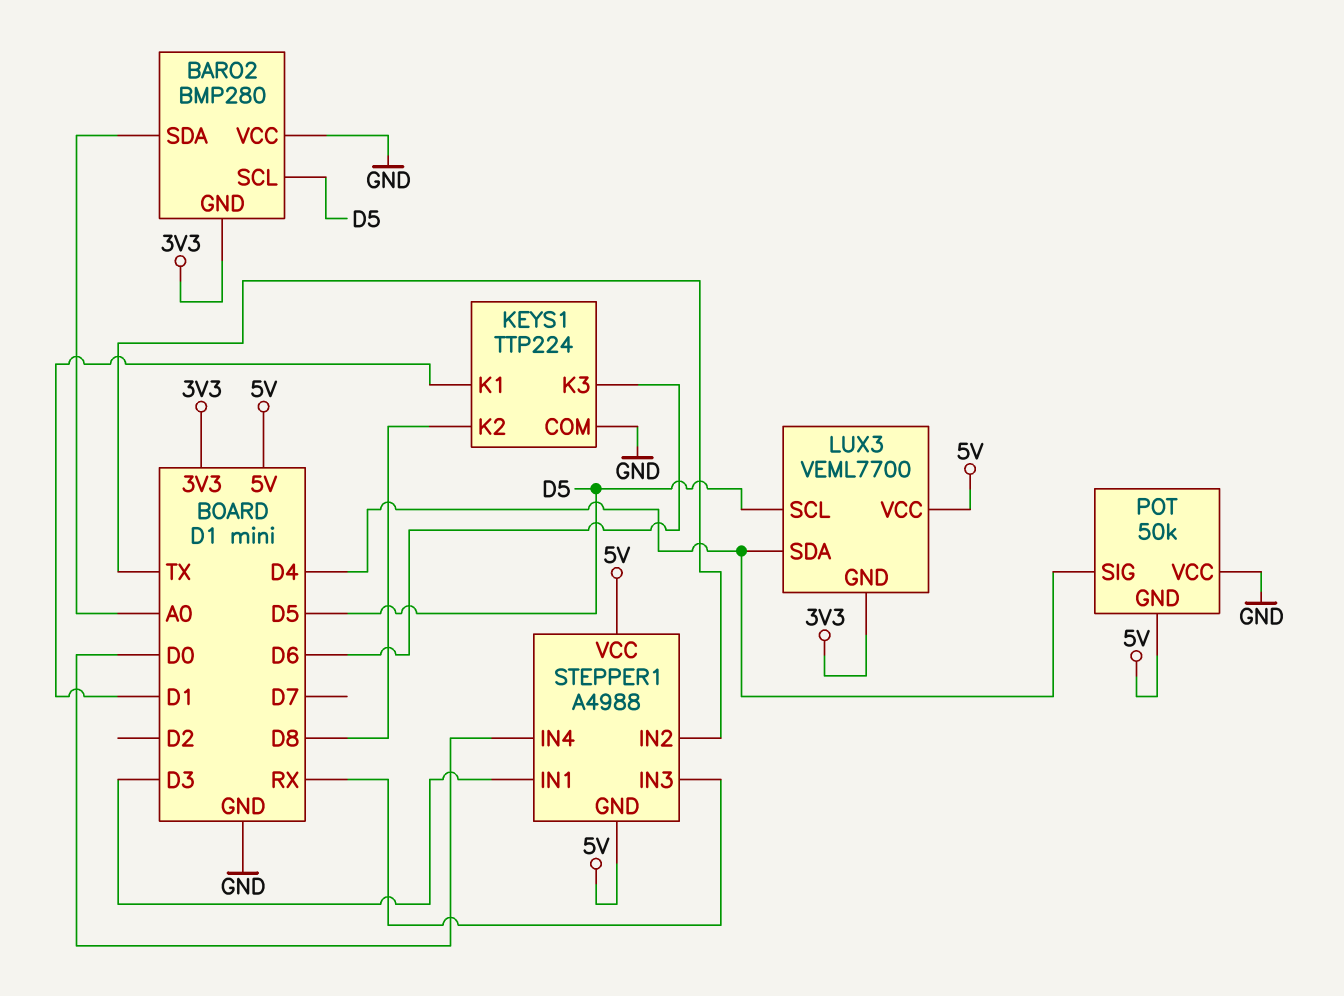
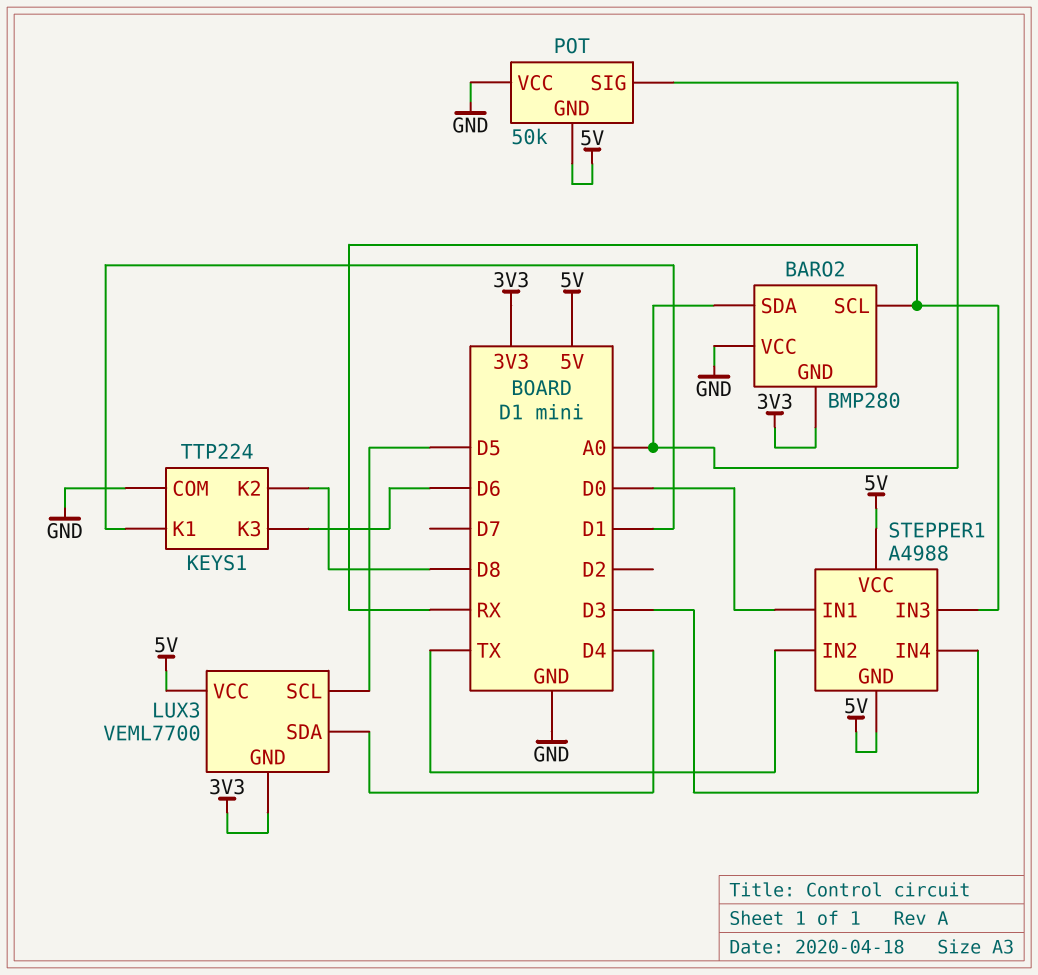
BARO2 pin SCL: D5 -> RX
POT pin SIG: D4 -> A0
STEPPER1 pin IN1: D3 -> D0
STEPPER1 pin IN4: D0 -> D3

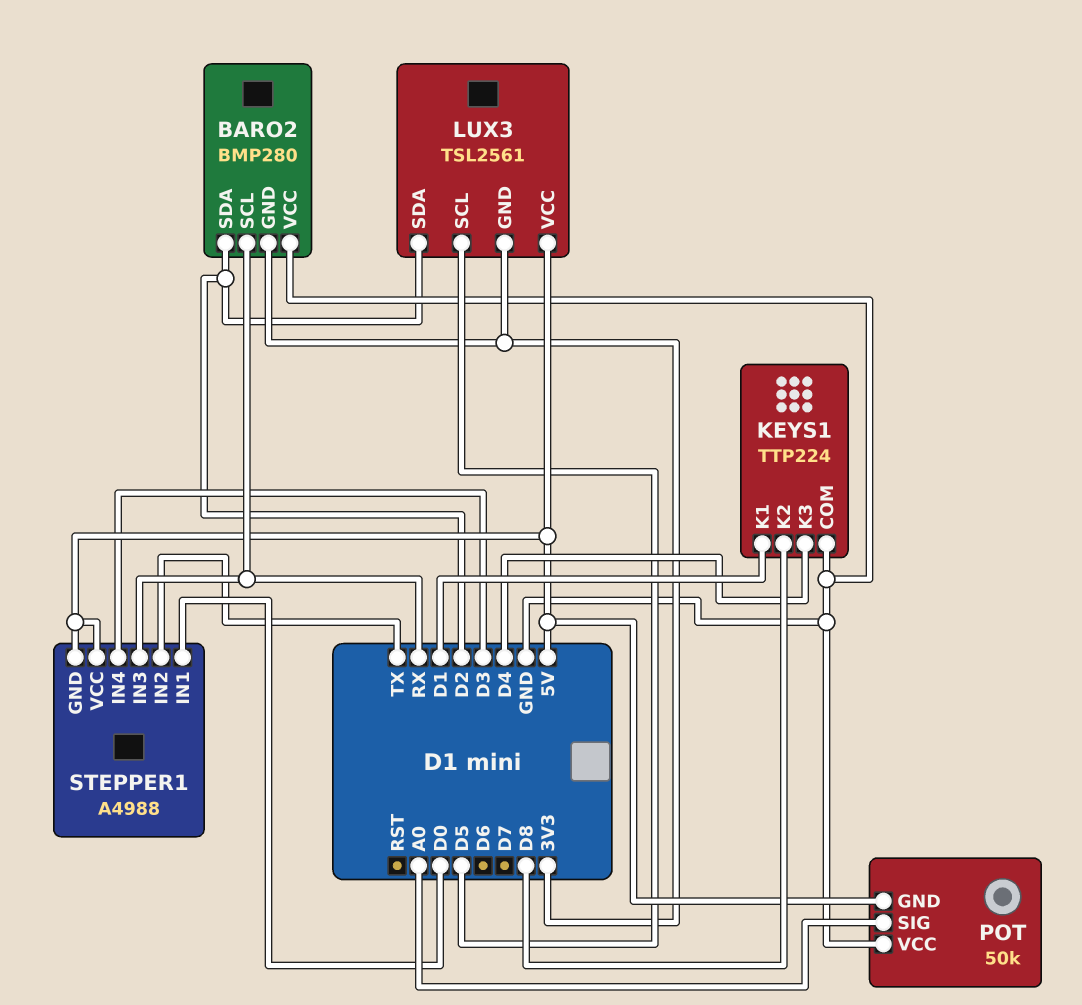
BARO2 pin SDA: A0 -> D2
KEYS1 pin K3: D6 -> D4
LUX3: VEML7700 -> TSL2561
LUX3 pin SDA: D4 -> D2

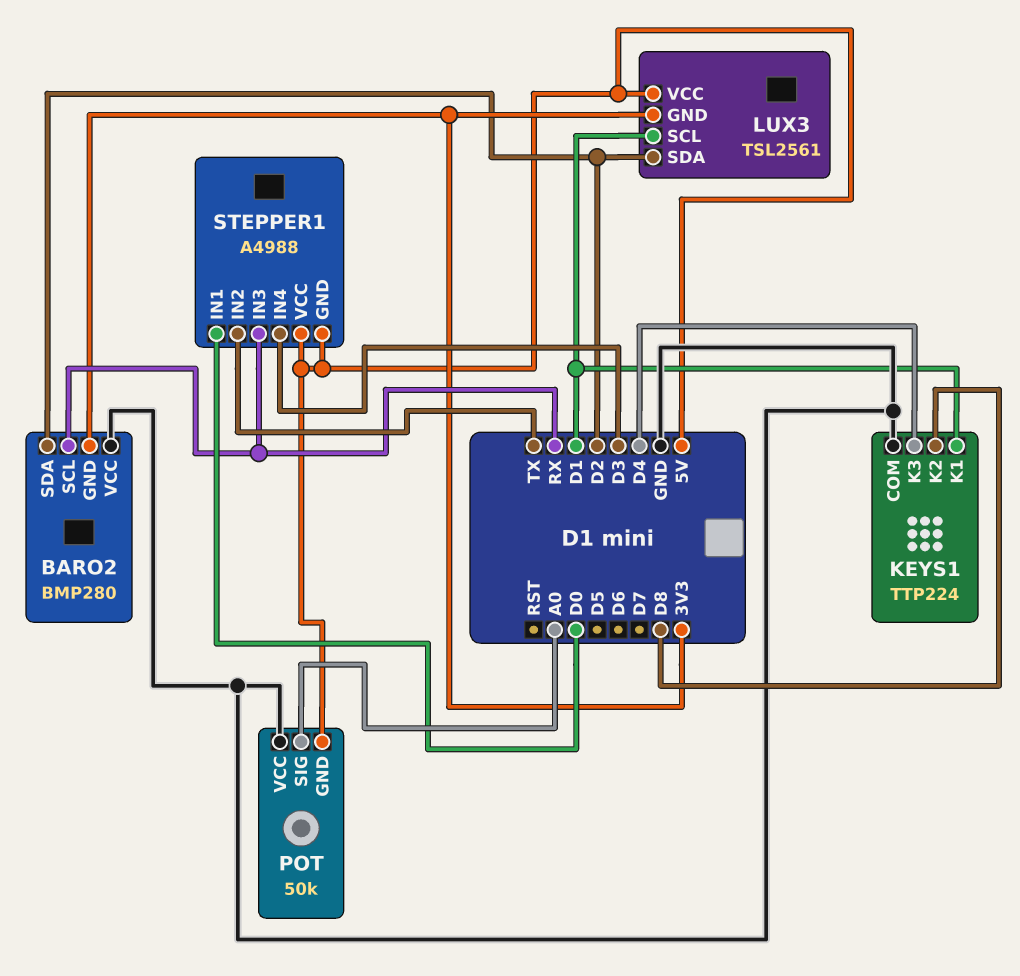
LUX3 pin SCL: D5 -> D1

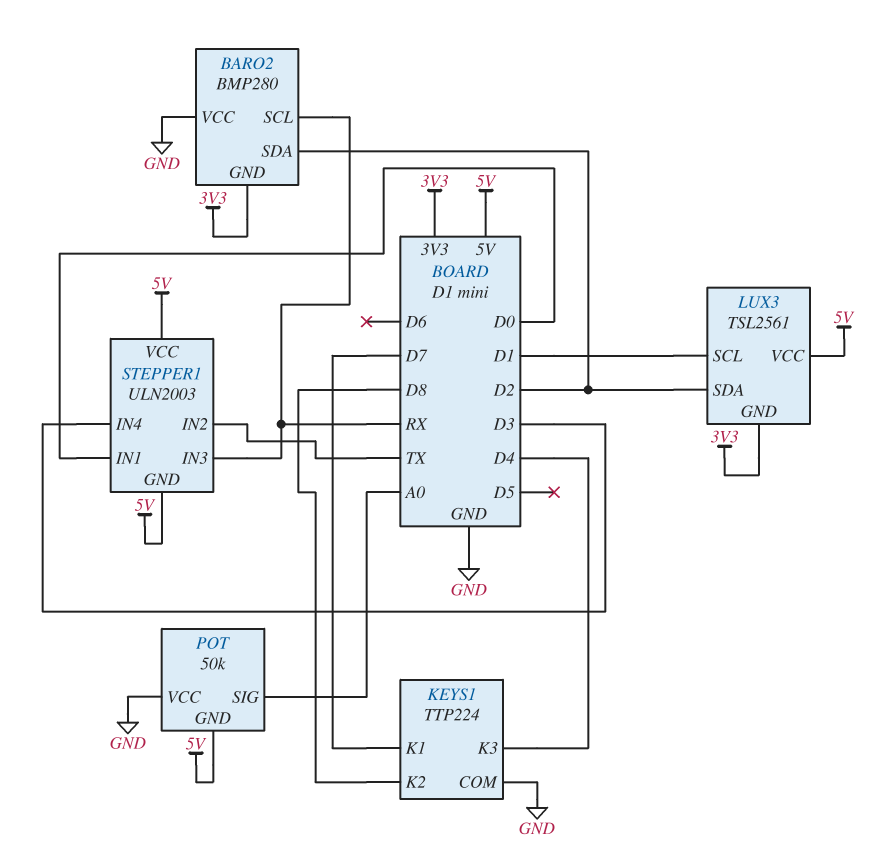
KEYS1 pin K1: D1 -> D7
STEPPER1: A4988 -> ULN2003

